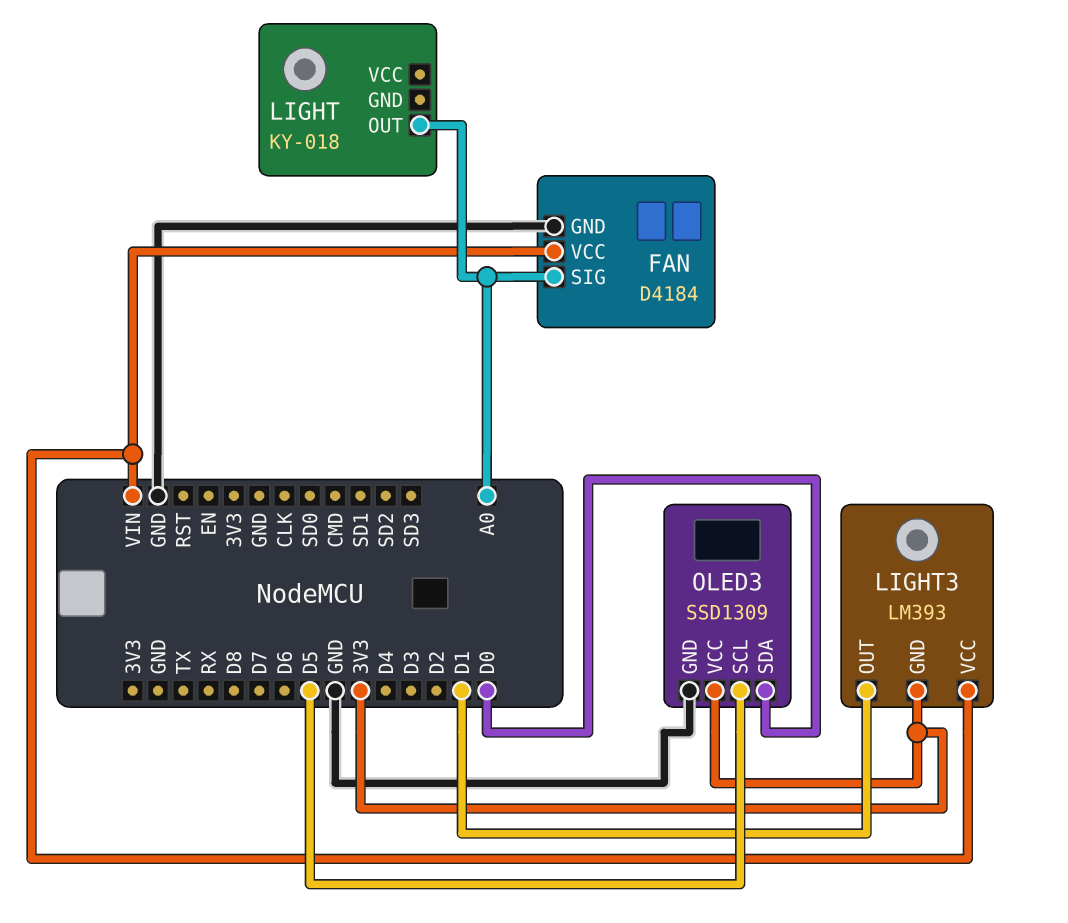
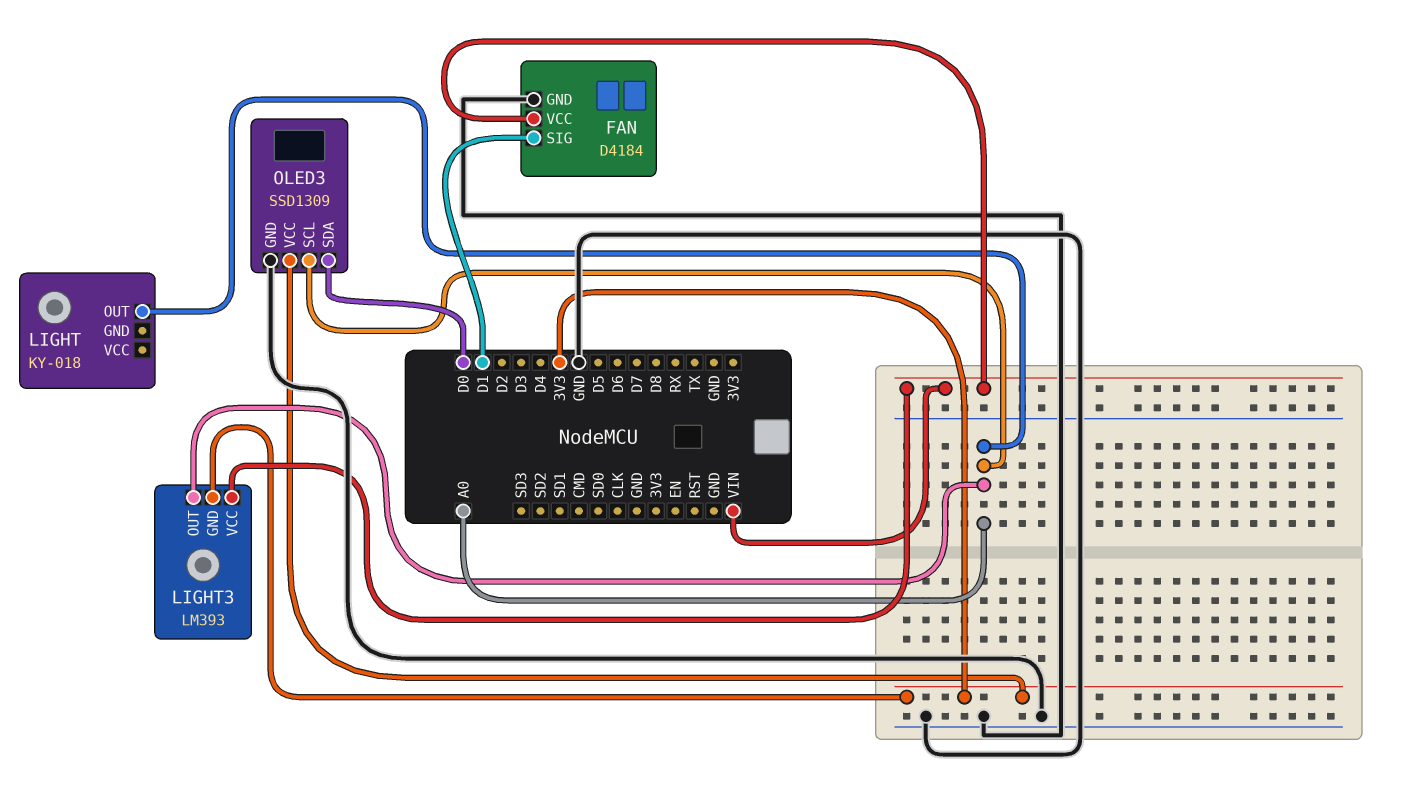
FAN pin SIG: A0 -> D1
LIGHT3 pin OUT: D1 -> A0
OLED3 pin SCL: D5 -> A0

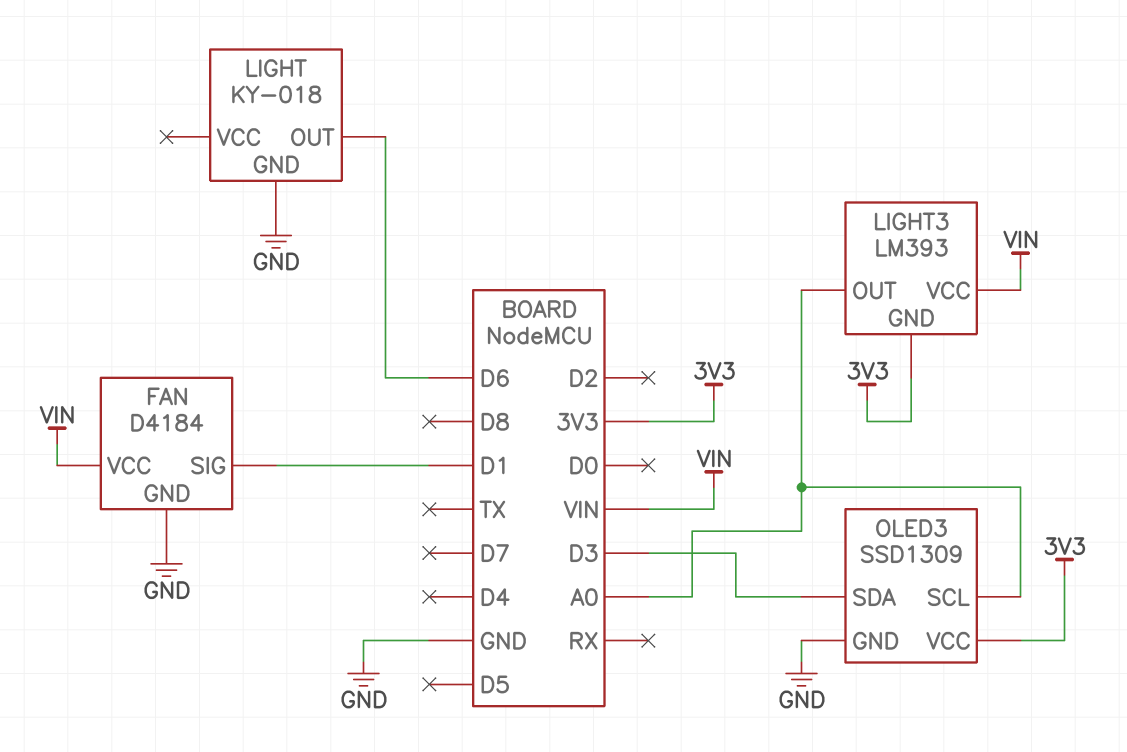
LIGHT pin GND: none -> GND
LIGHT pin OUT: A0 -> D6
OLED3 pin SDA: D0 -> D3

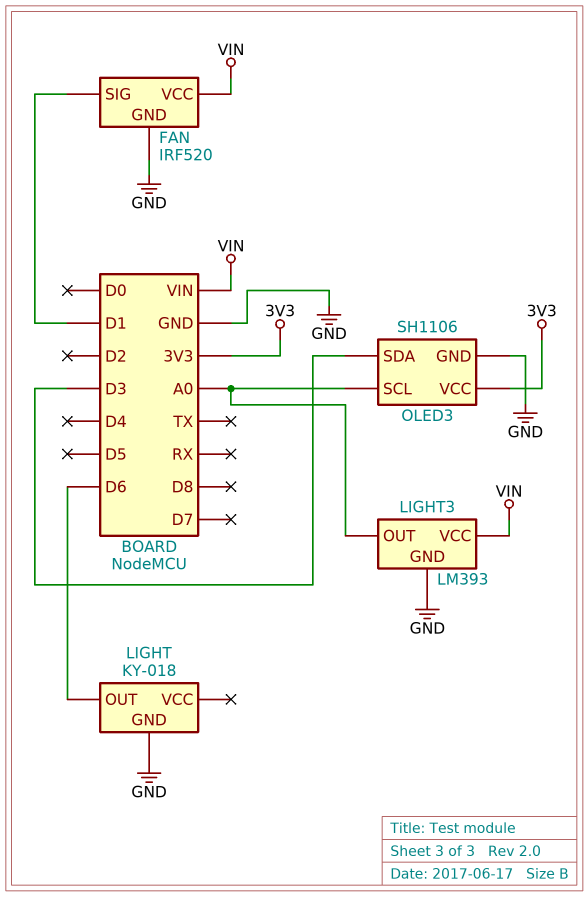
FAN: D4184 -> IRF520
LIGHT3 pin GND: 3V3 -> GND
OLED3: SSD1309 -> SH1106

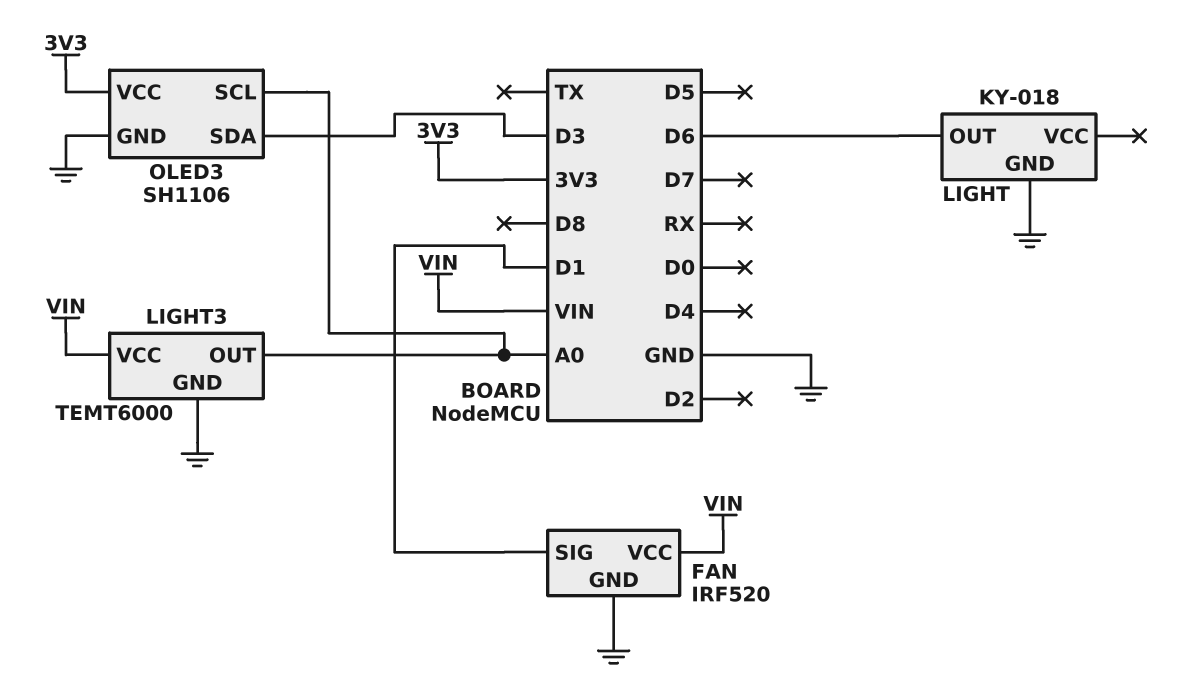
LIGHT3: LM393 -> TEMT6000

